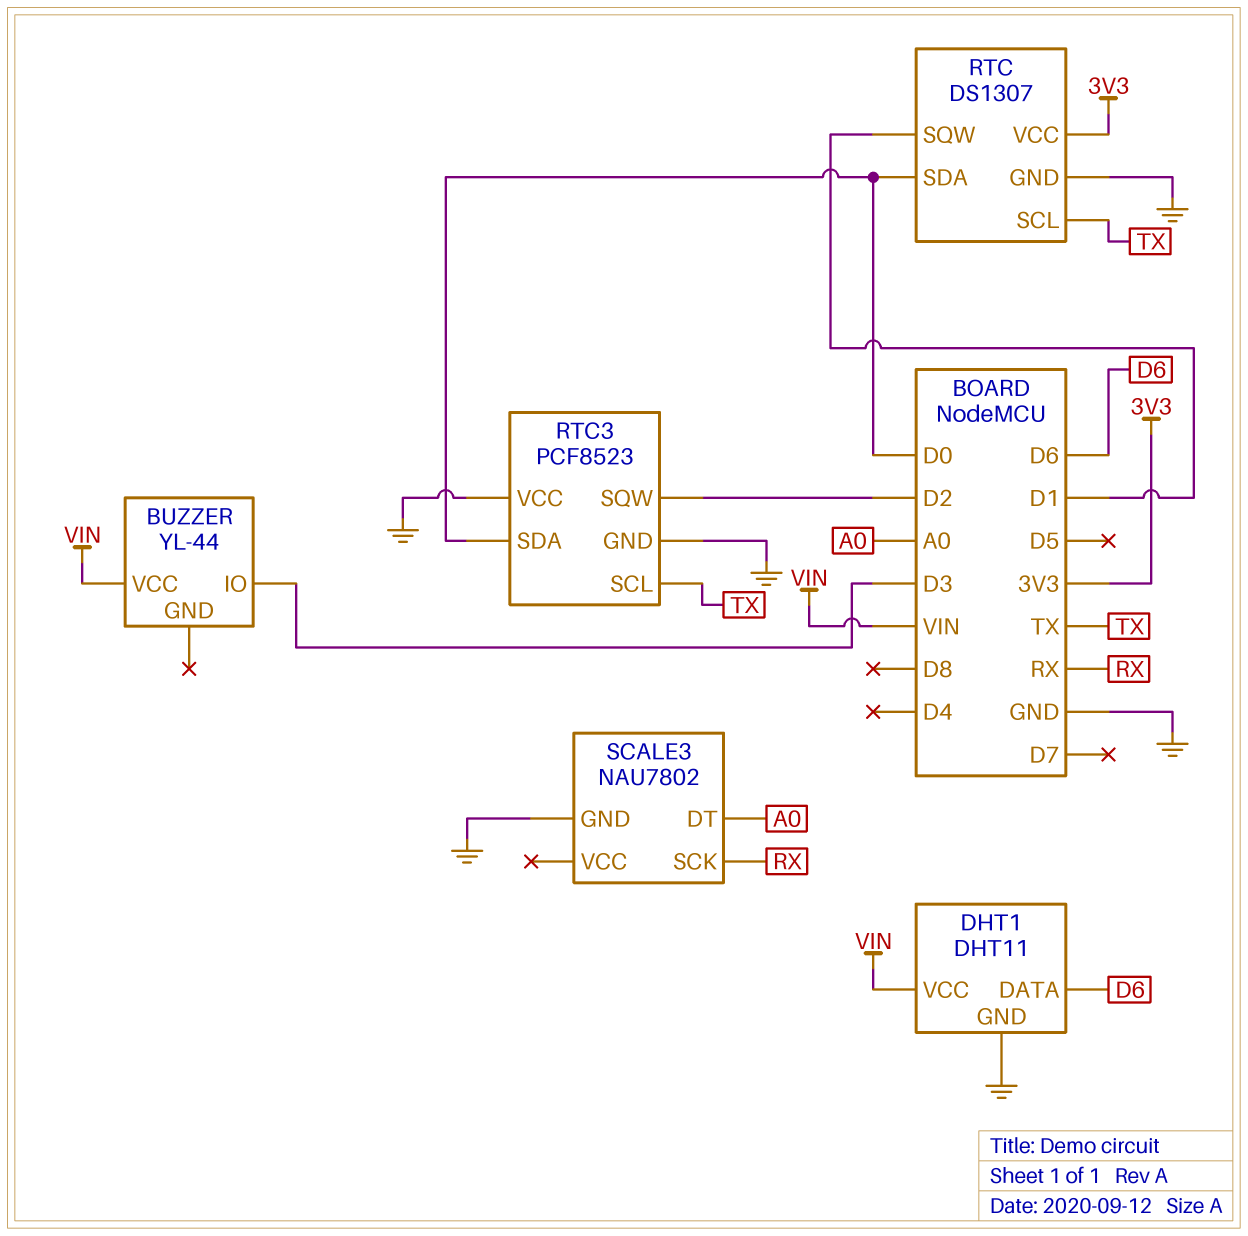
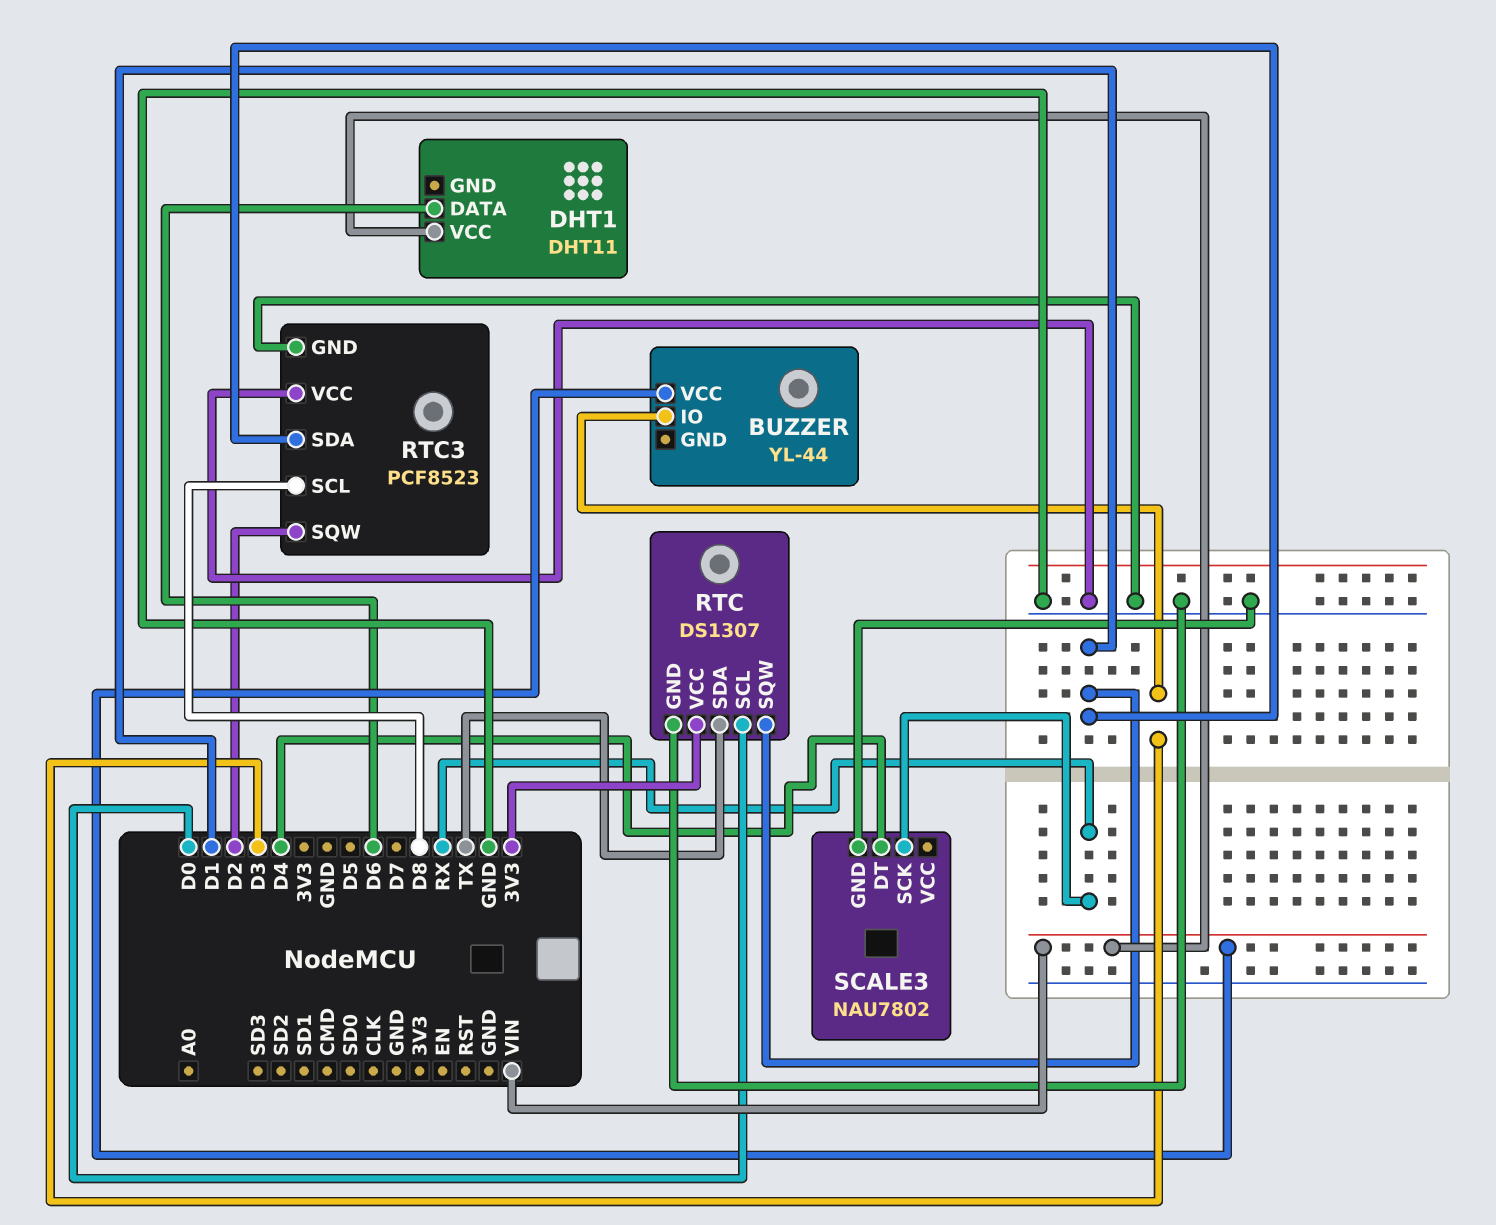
DHT1 pin GND: GND -> none
RTC pin SCL: TX -> D0
RTC pin SDA: D0 -> TX
RTC3 pin SCL: TX -> D8
RTC3 pin SDA: D0 -> D1
SCALE3 pin DT: A0 -> D4

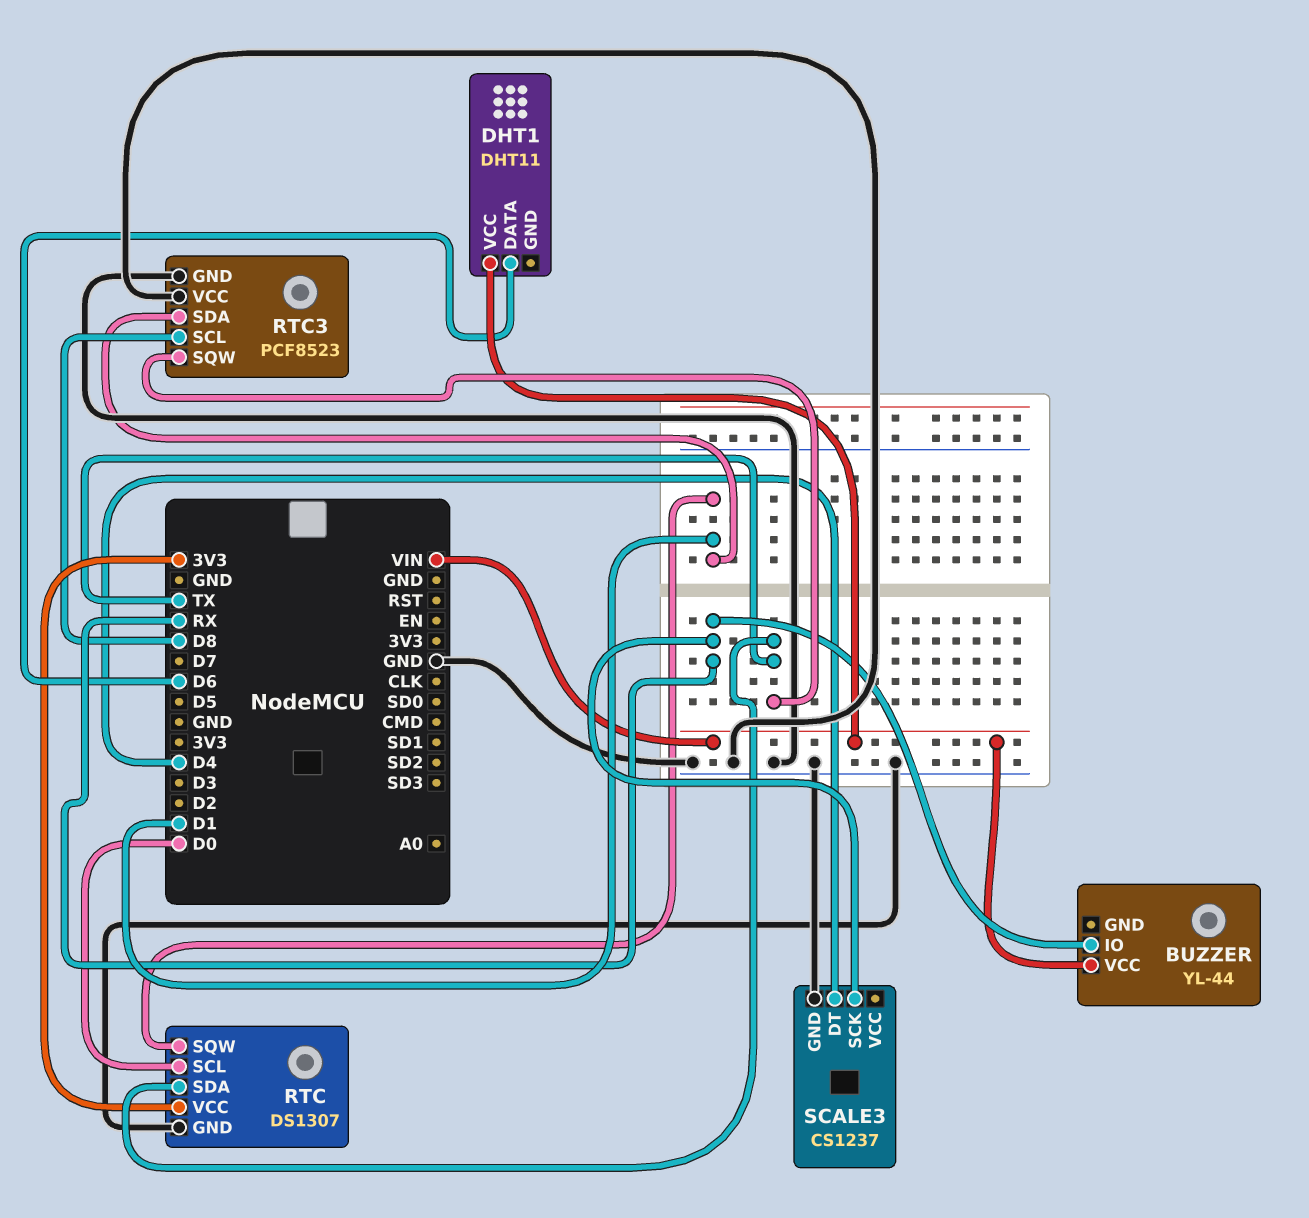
BUZZER pin IO: D3 -> RX
RTC3 pin SQW: D2 -> TX
SCALE3: NAU7802 -> CS1237

